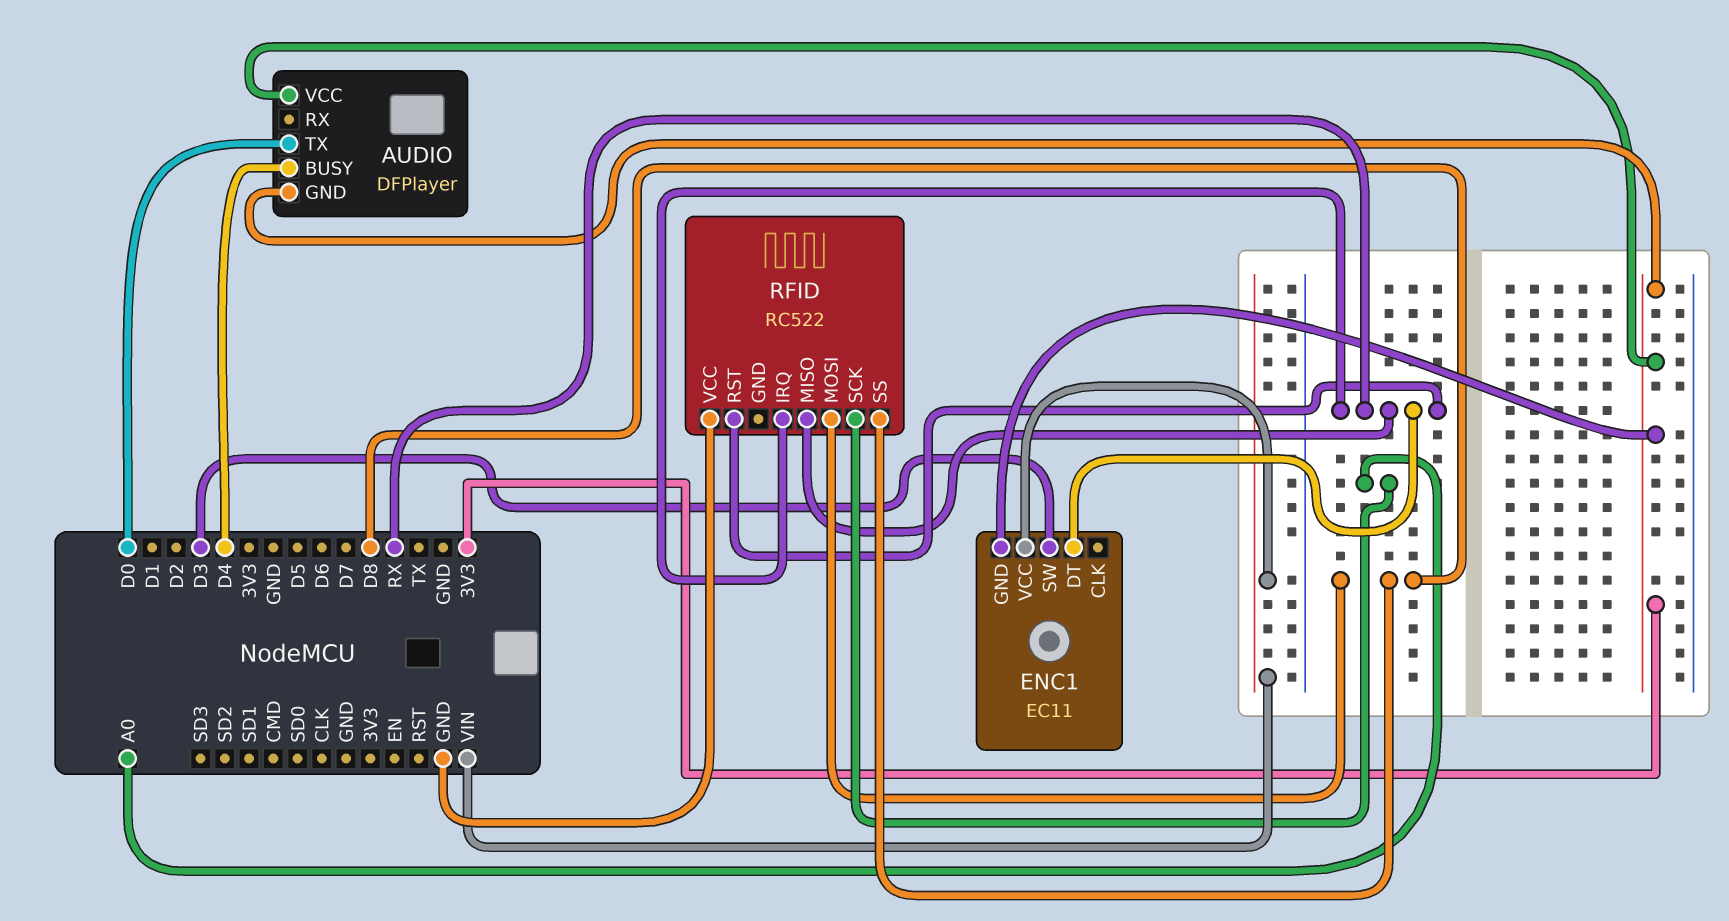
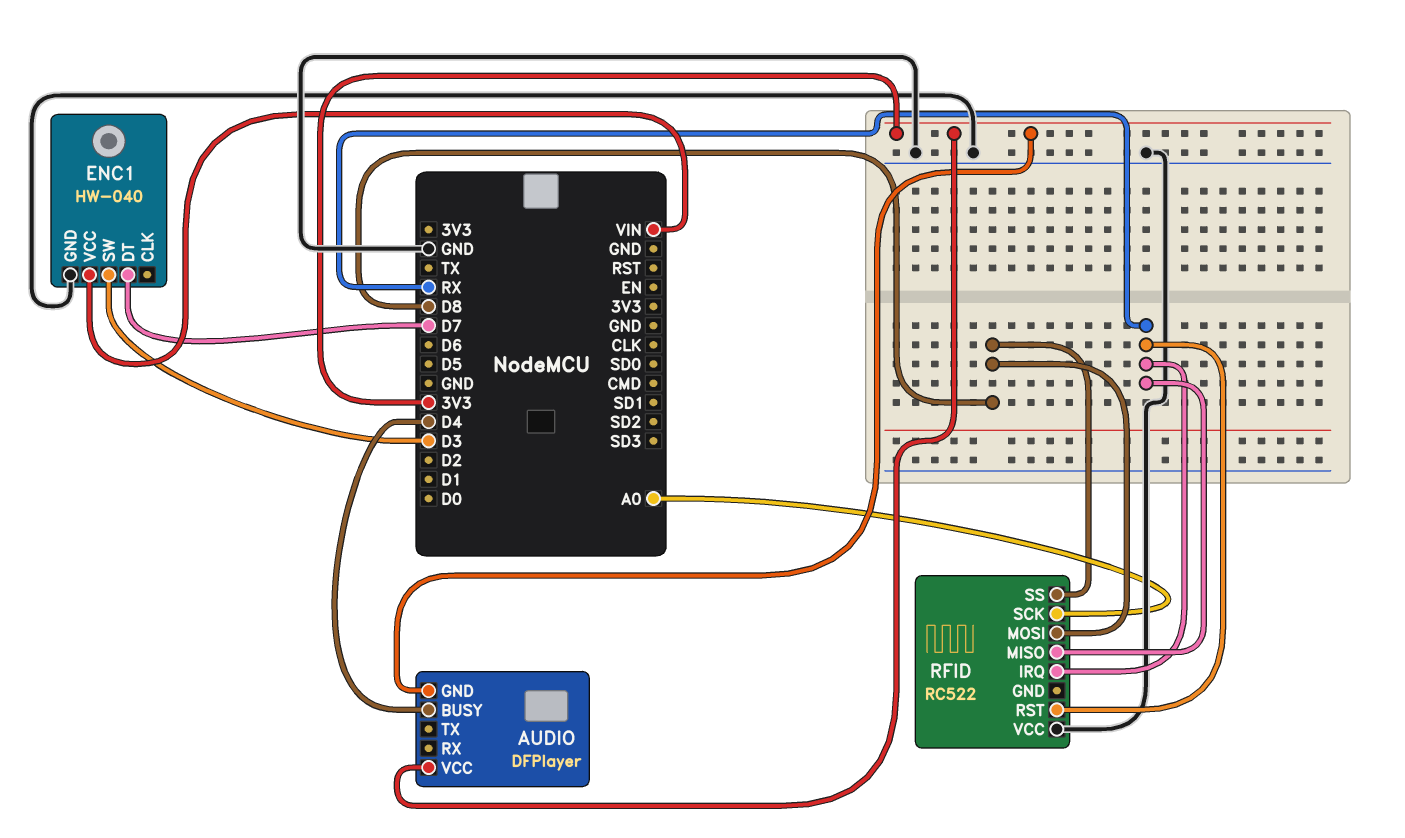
AUDIO pin TX: D0 -> none
ENC1: EC11 -> HW-040
ENC1 pin DT: RX -> D7
ENC1 pin GND: 3V3 -> GND

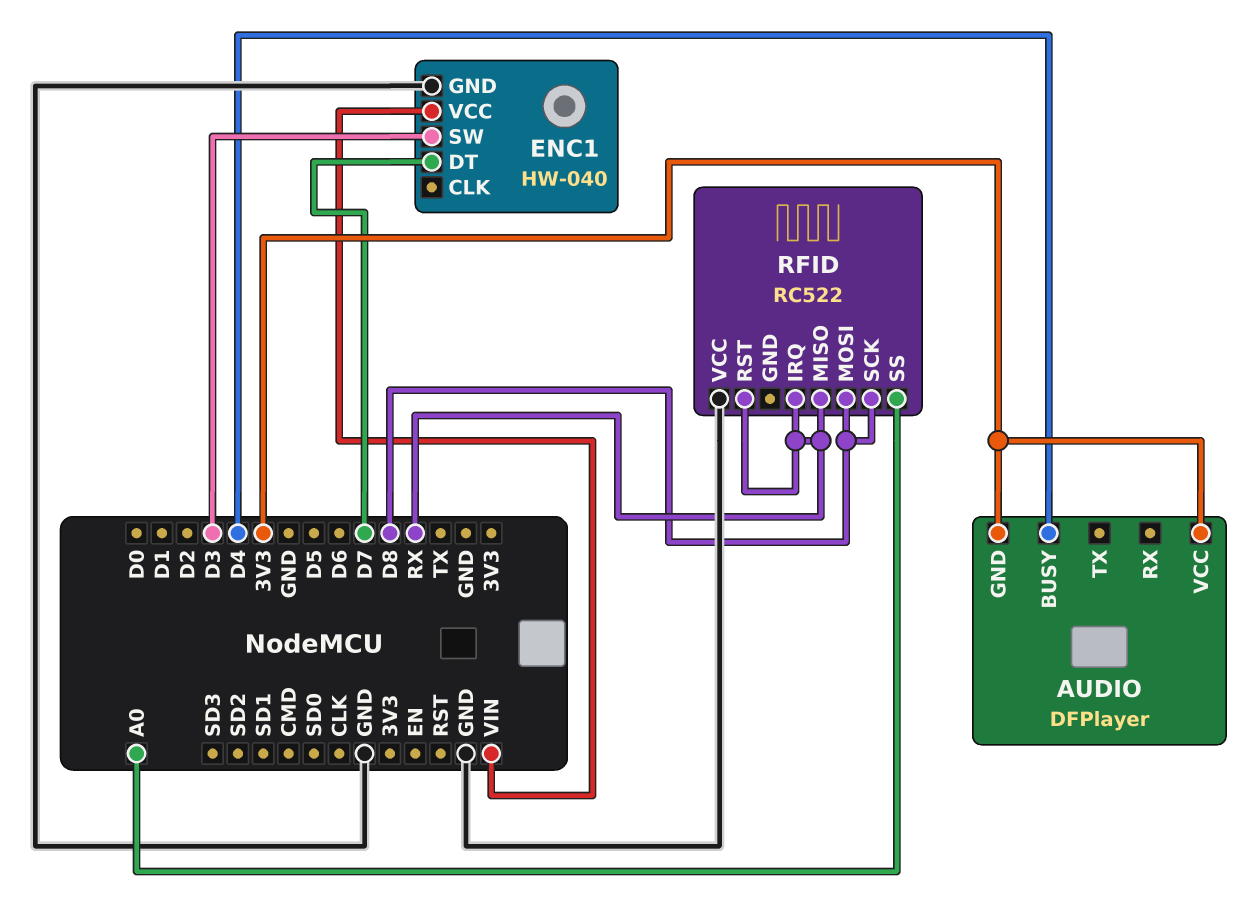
RFID pin SCK: A0 -> D8
RFID pin SS: D8 -> A0

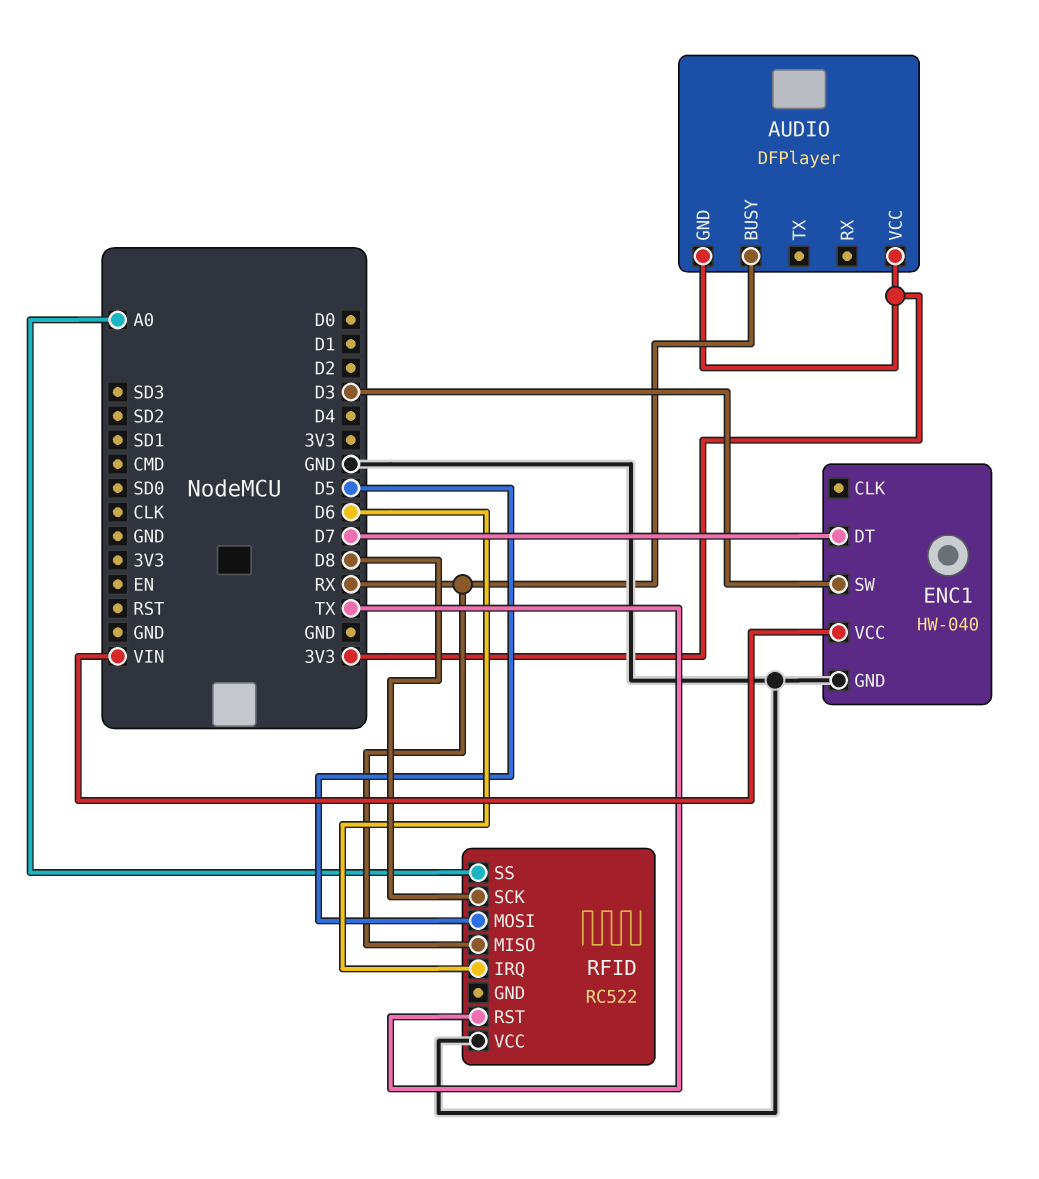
AUDIO pin BUSY: D4 -> RX
RFID pin IRQ: RX -> D6
RFID pin MOSI: D8 -> D5
RFID pin RST: RX -> TX

